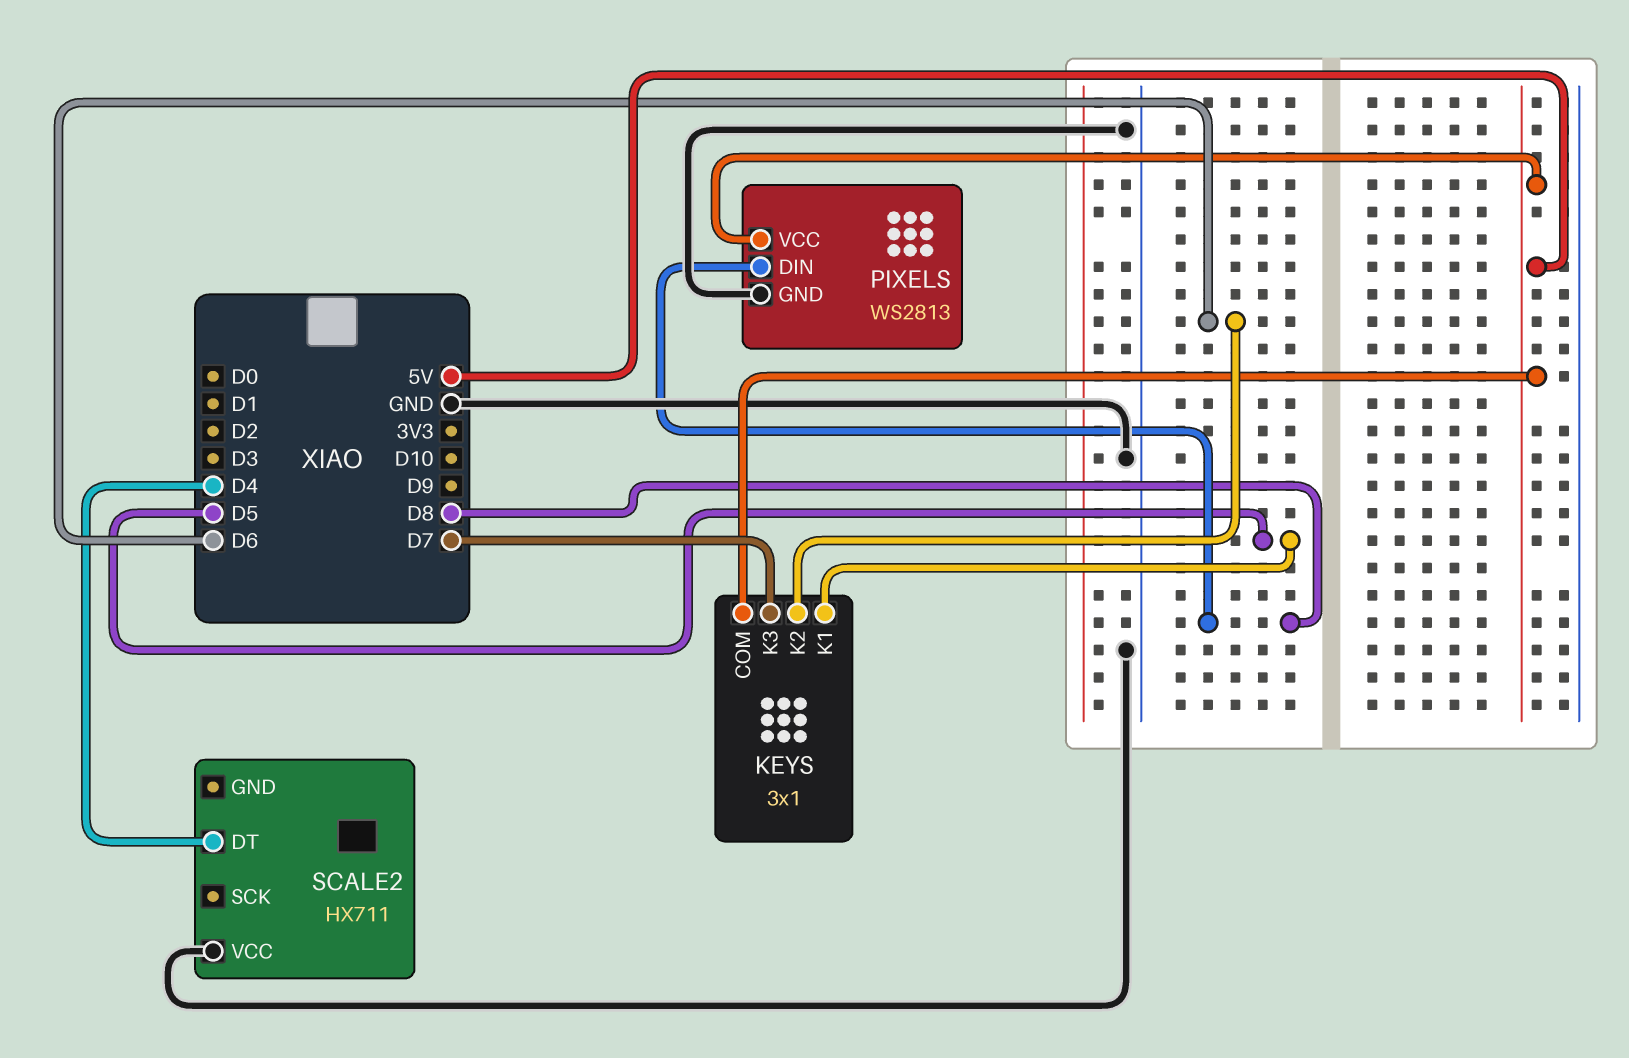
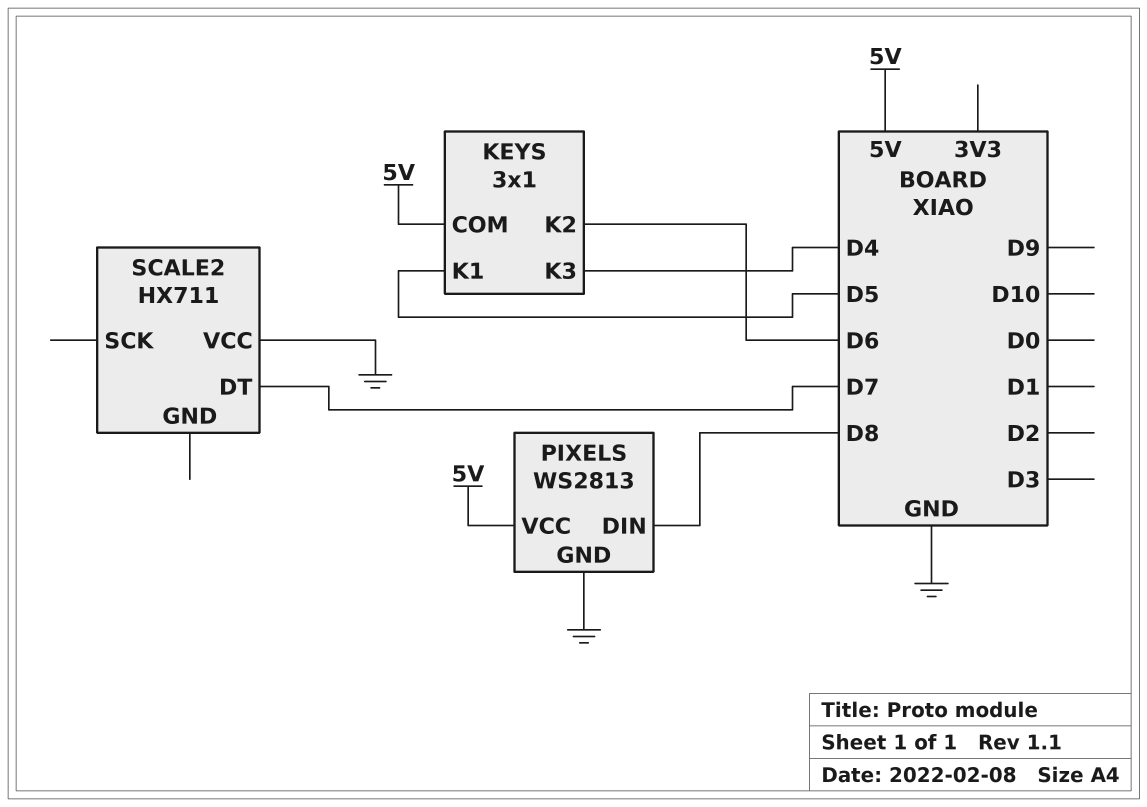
KEYS pin K3: D7 -> D4
SCALE2 pin DT: D4 -> D7

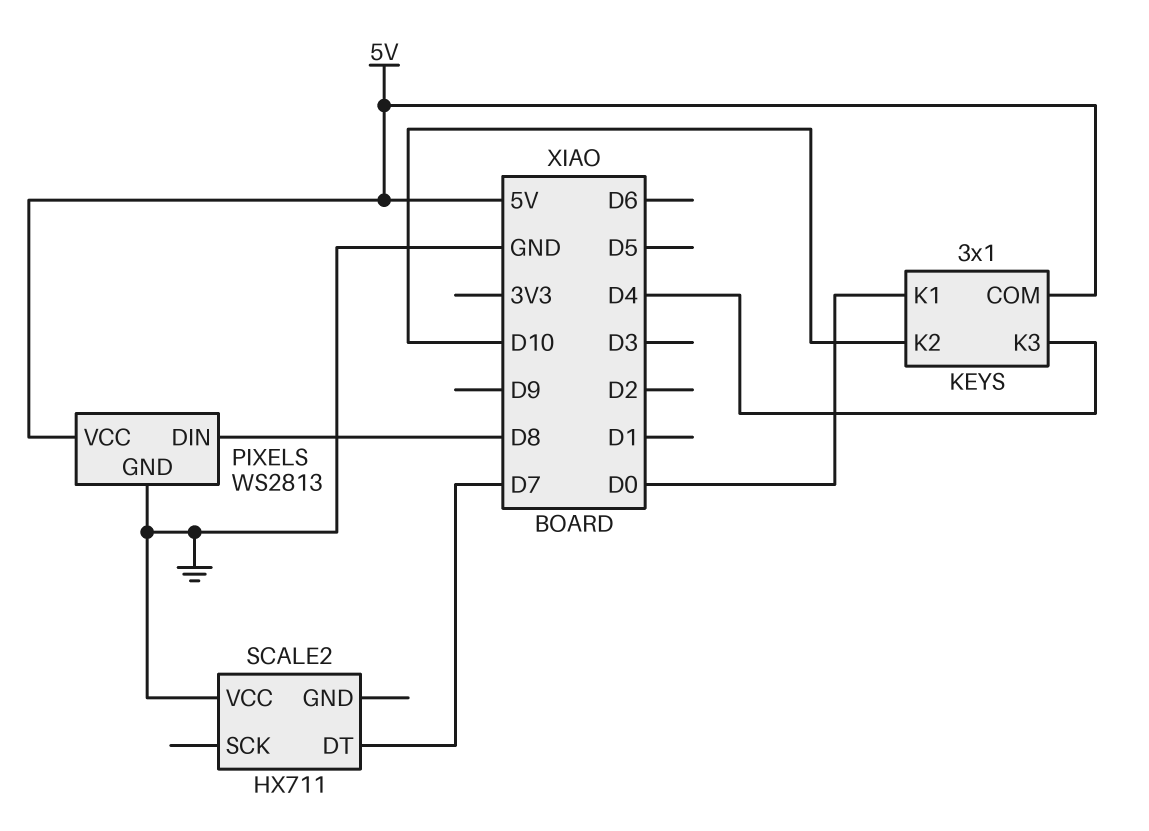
KEYS pin K1: D5 -> D0
KEYS pin K2: D6 -> D10

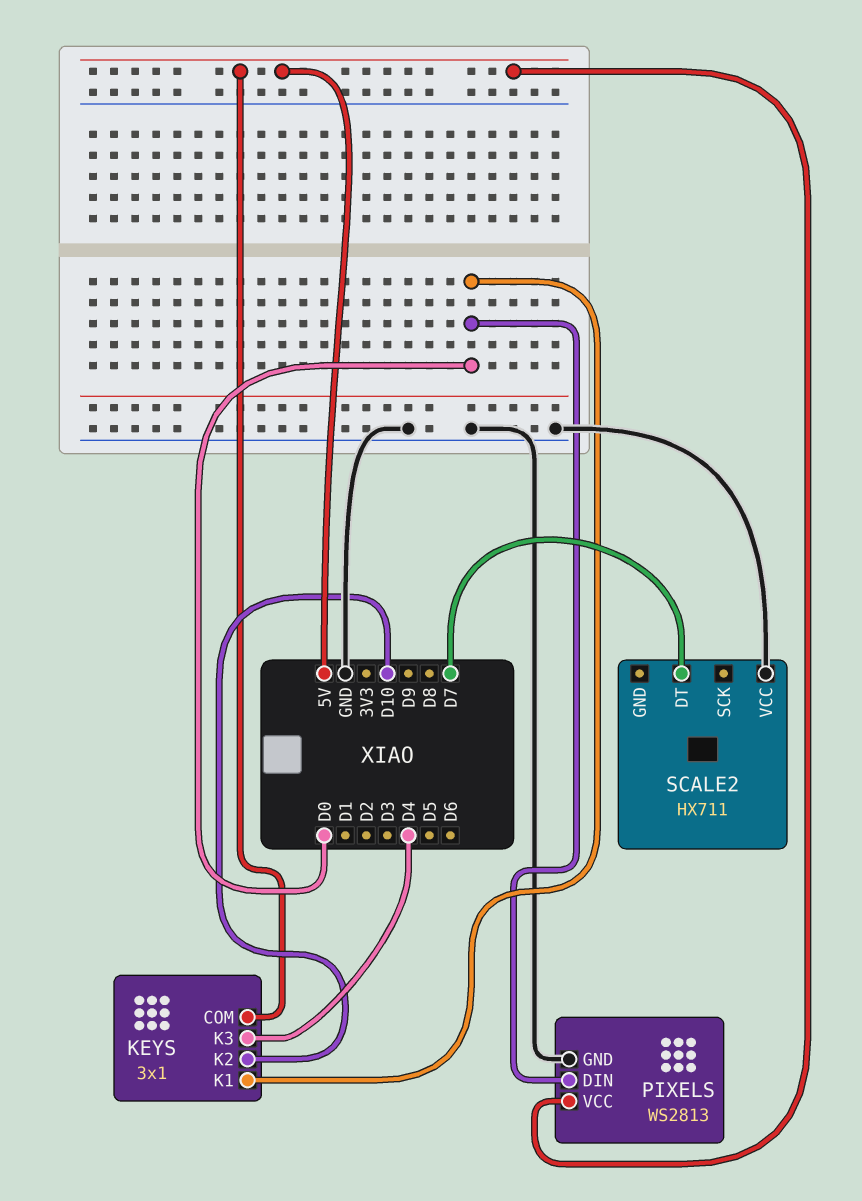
PIXELS pin DIN: D8 -> D0

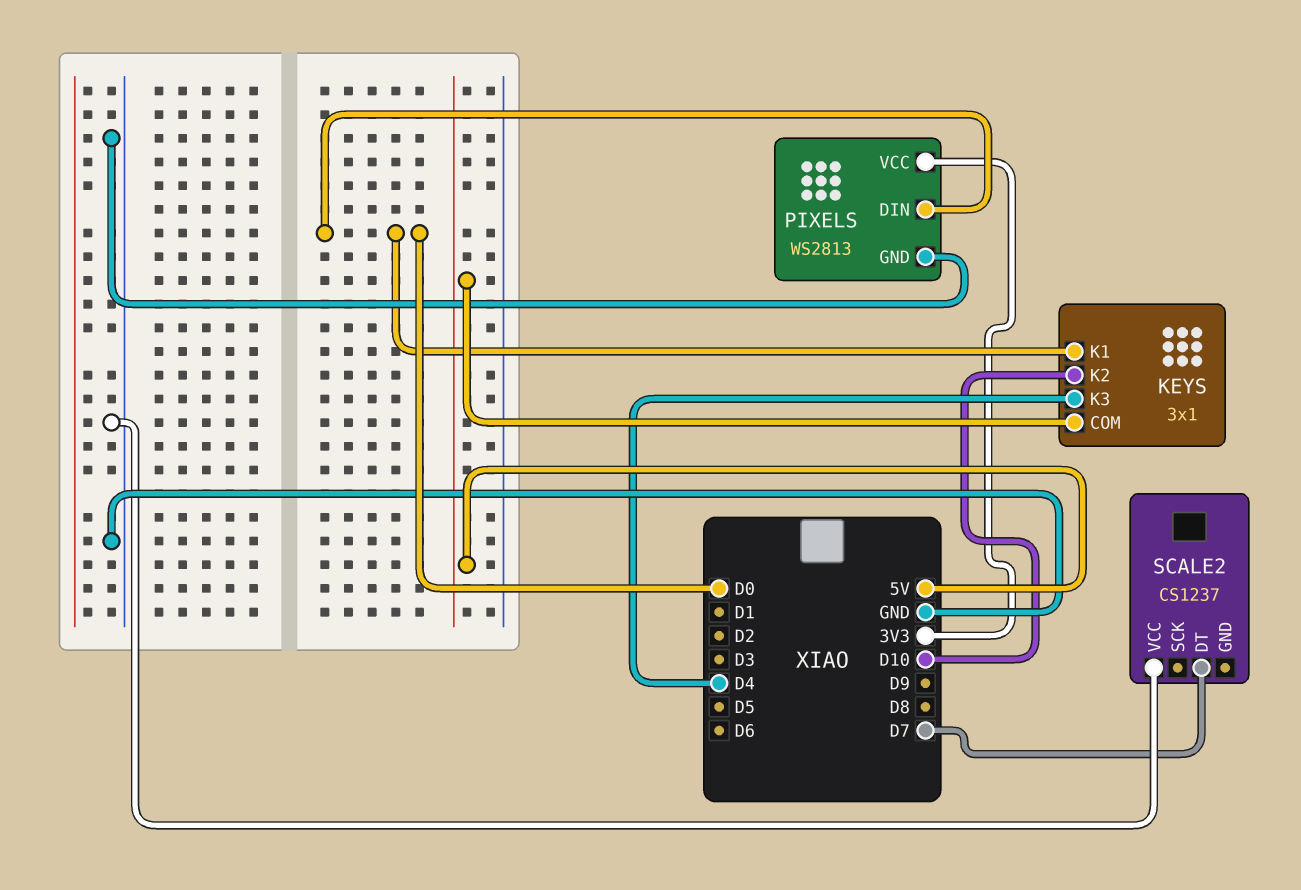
PIXELS pin VCC: 5V -> 3V3
SCALE2: HX711 -> CS1237

